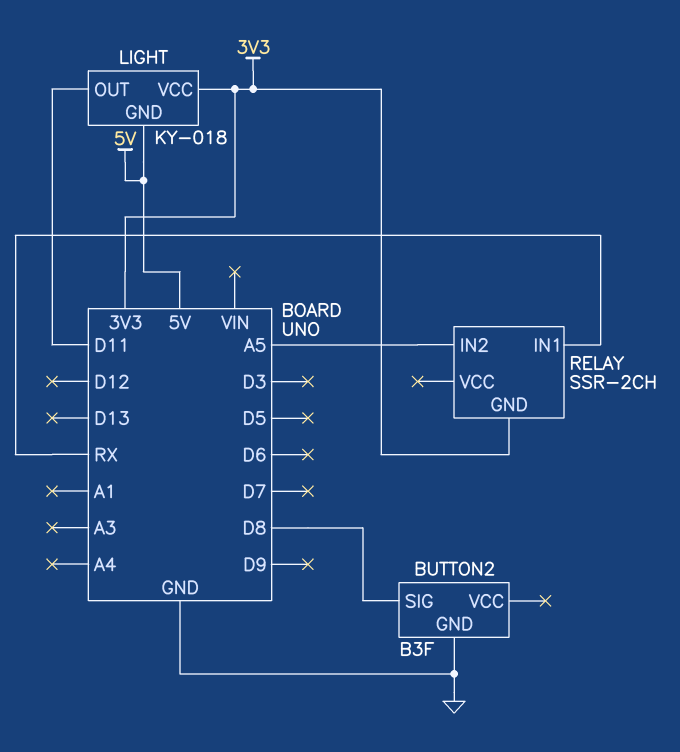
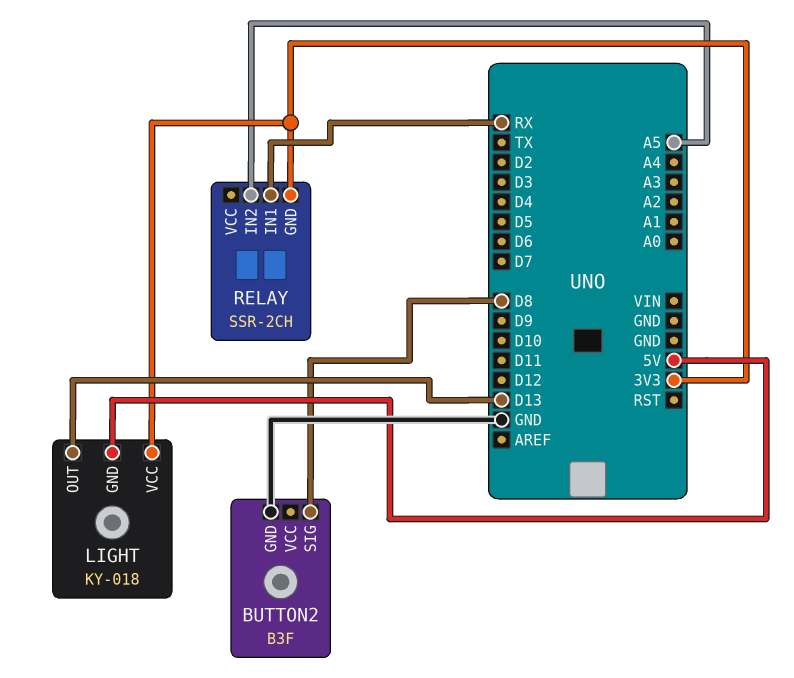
LIGHT pin OUT: D11 -> D13

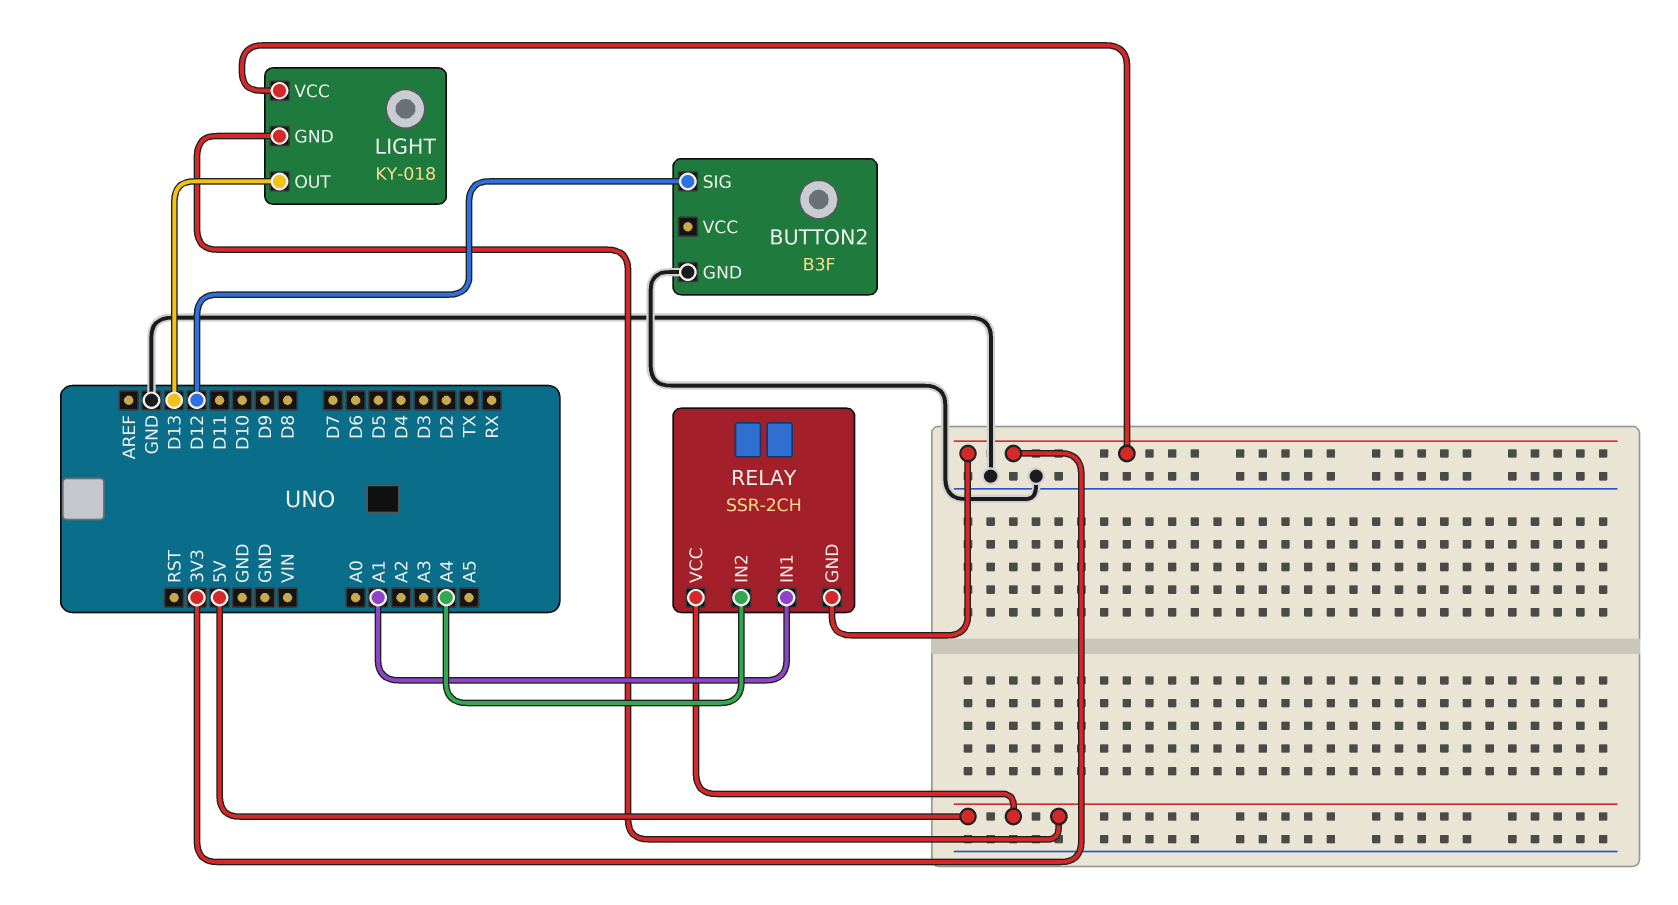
BUTTON2 pin SIG: D8 -> D12
RELAY pin IN1: RX -> A1
RELAY pin IN2: A5 -> A4
RELAY pin VCC: none -> 5V

